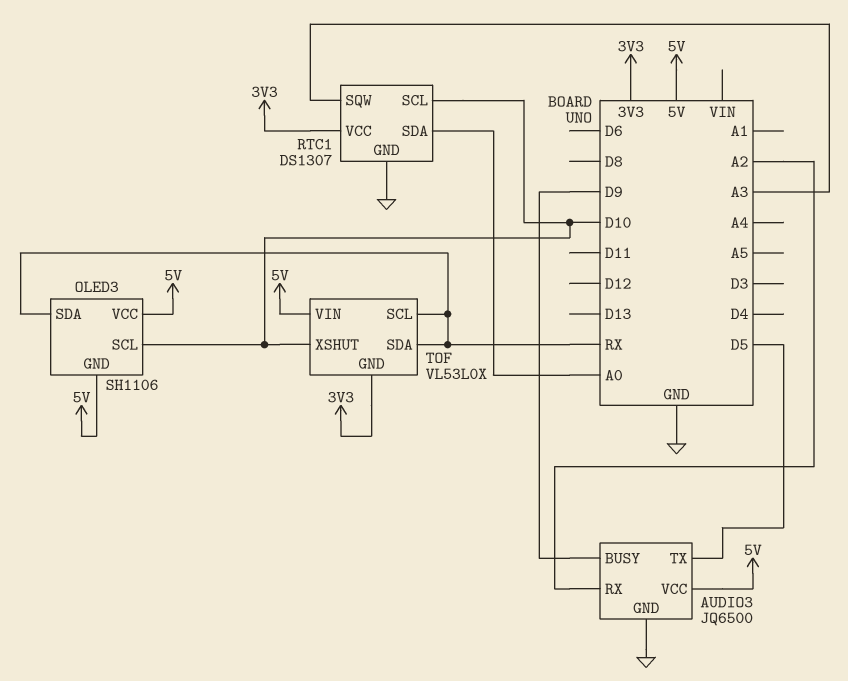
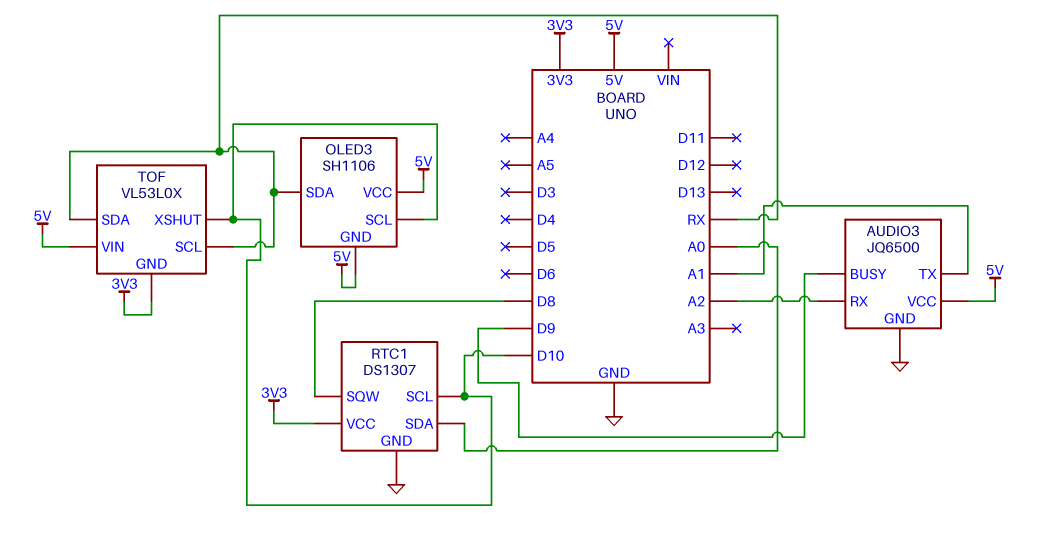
AUDIO3 pin TX: D5 -> A1
RTC1 pin SQW: A3 -> D8

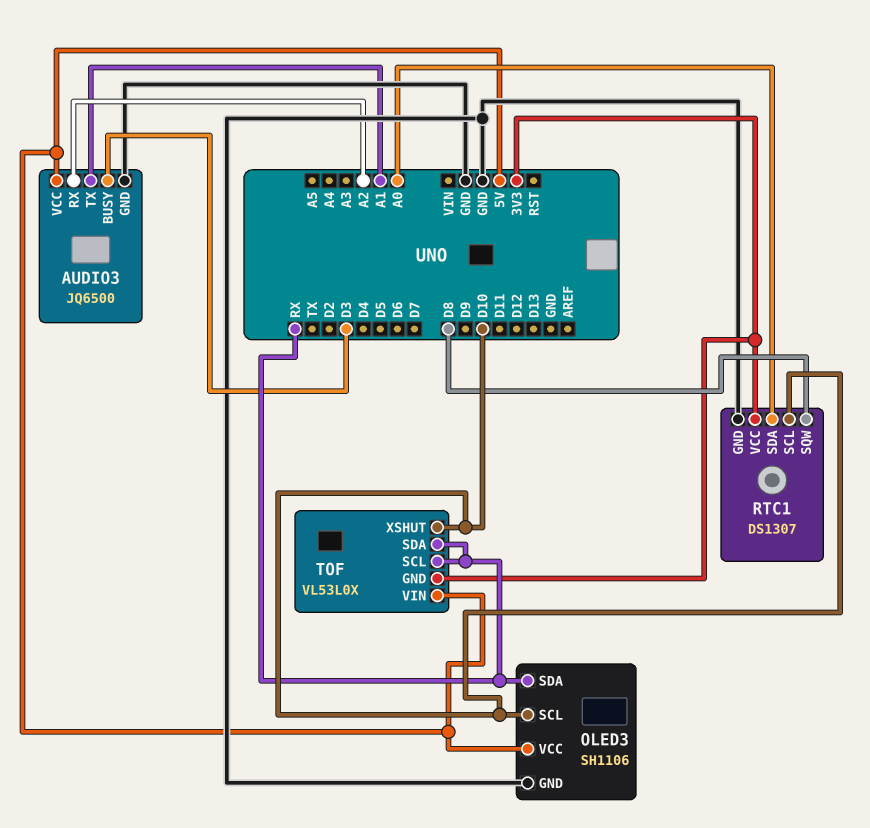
AUDIO3 pin BUSY: D9 -> D3
OLED3 pin GND: 5V -> GND

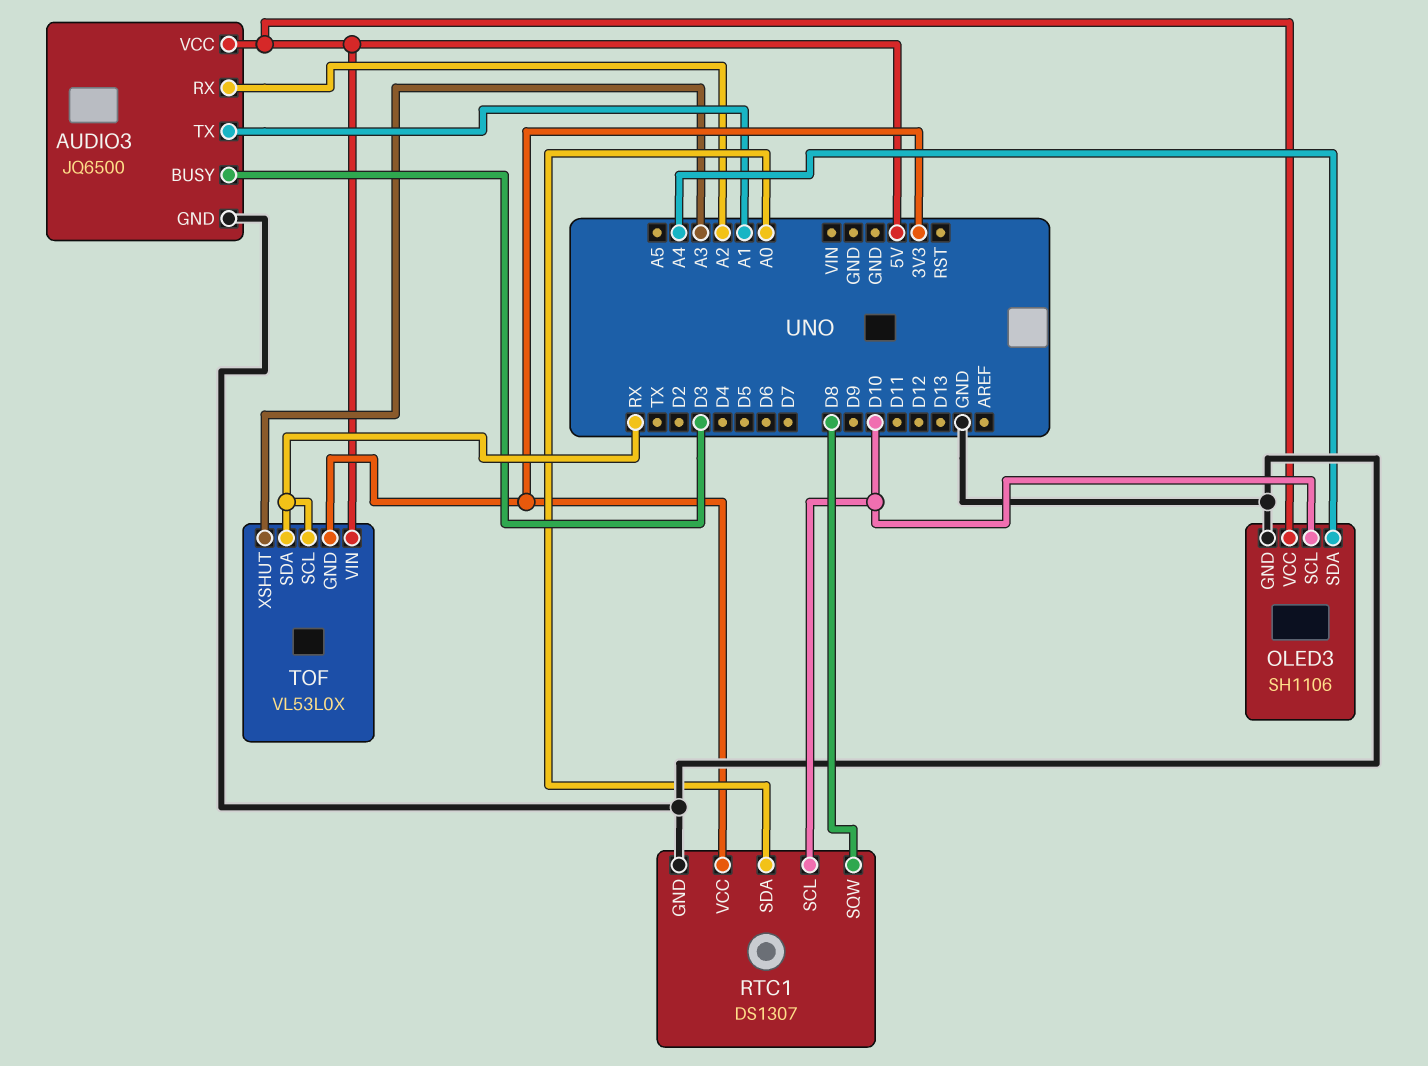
OLED3 pin SDA: RX -> A4
TOF pin XSHUT: D10 -> A3

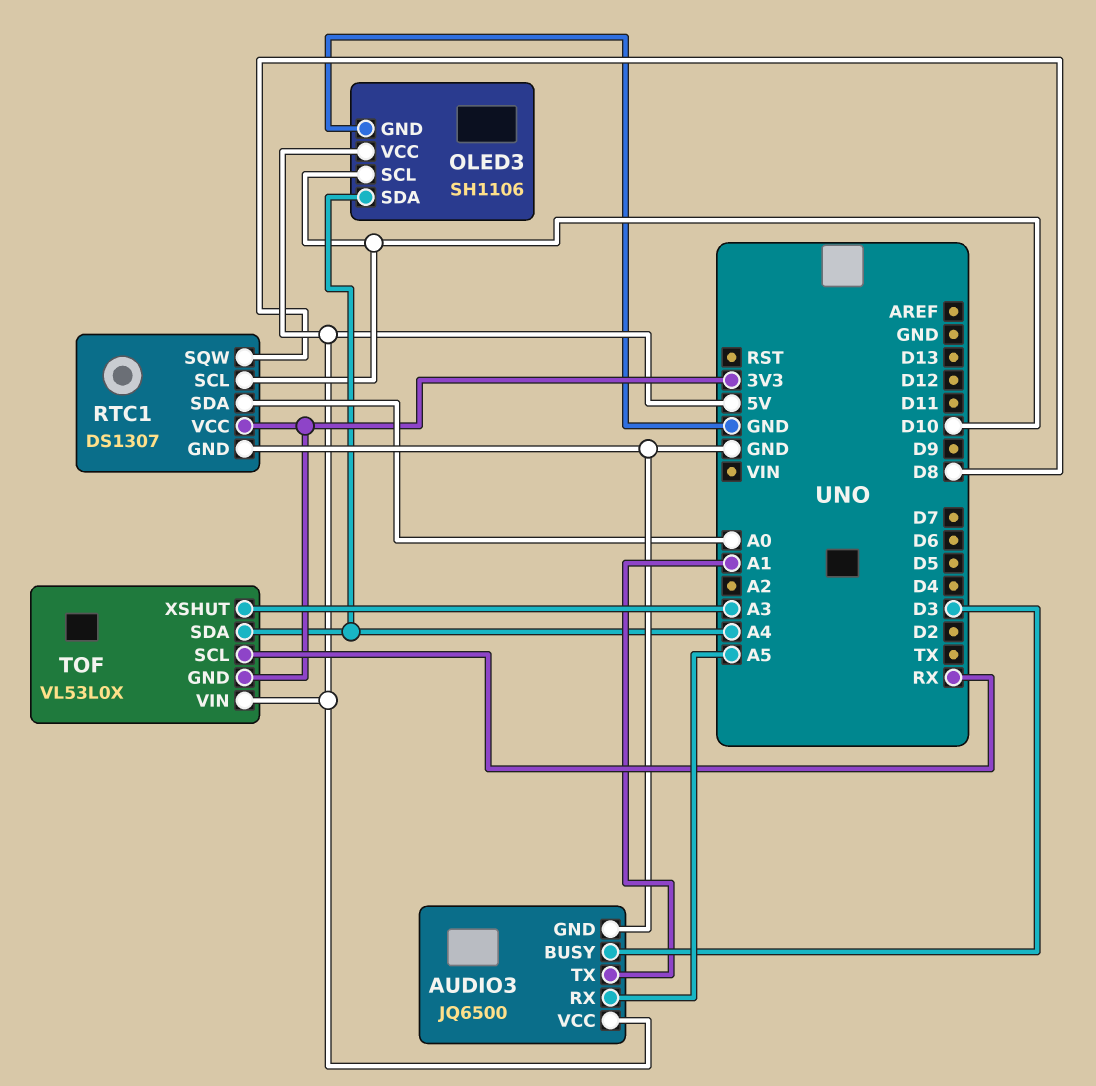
AUDIO3 pin RX: A2 -> A5
TOF pin SDA: RX -> A4

